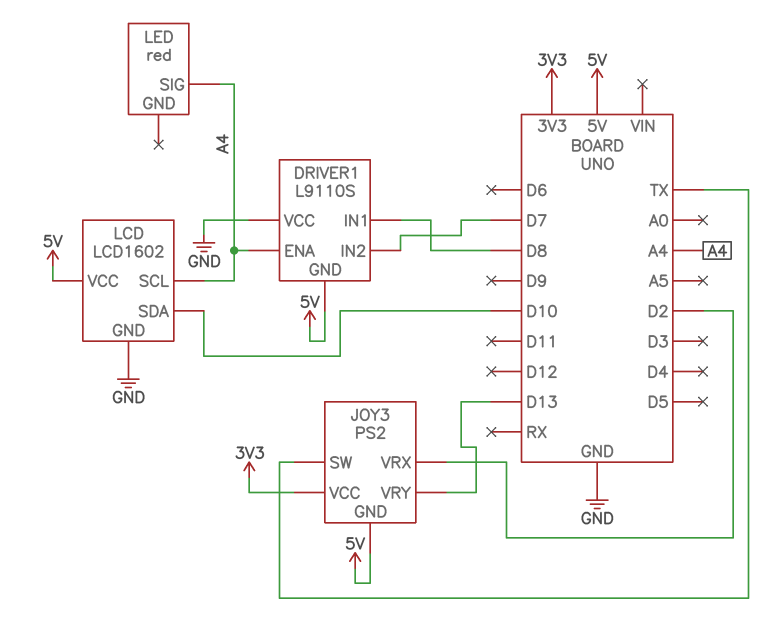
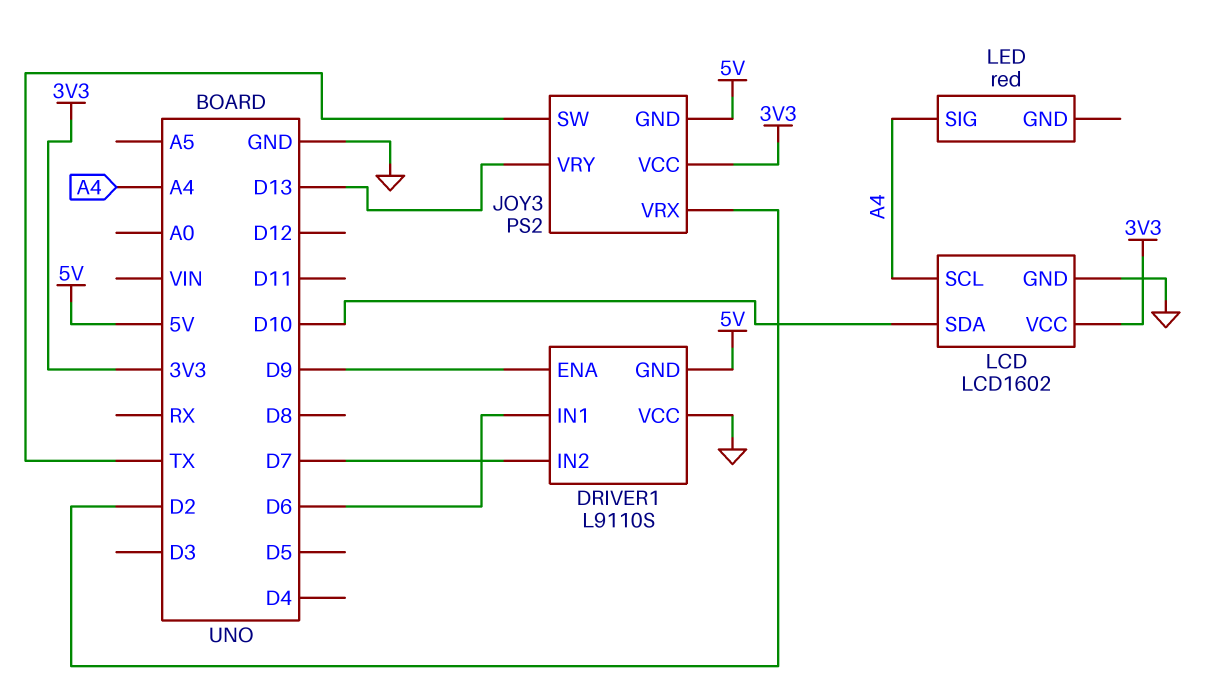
DRIVER1 pin ENA: A4 -> D9
DRIVER1 pin IN1: D8 -> D6
LCD pin VCC: 5V -> 3V3

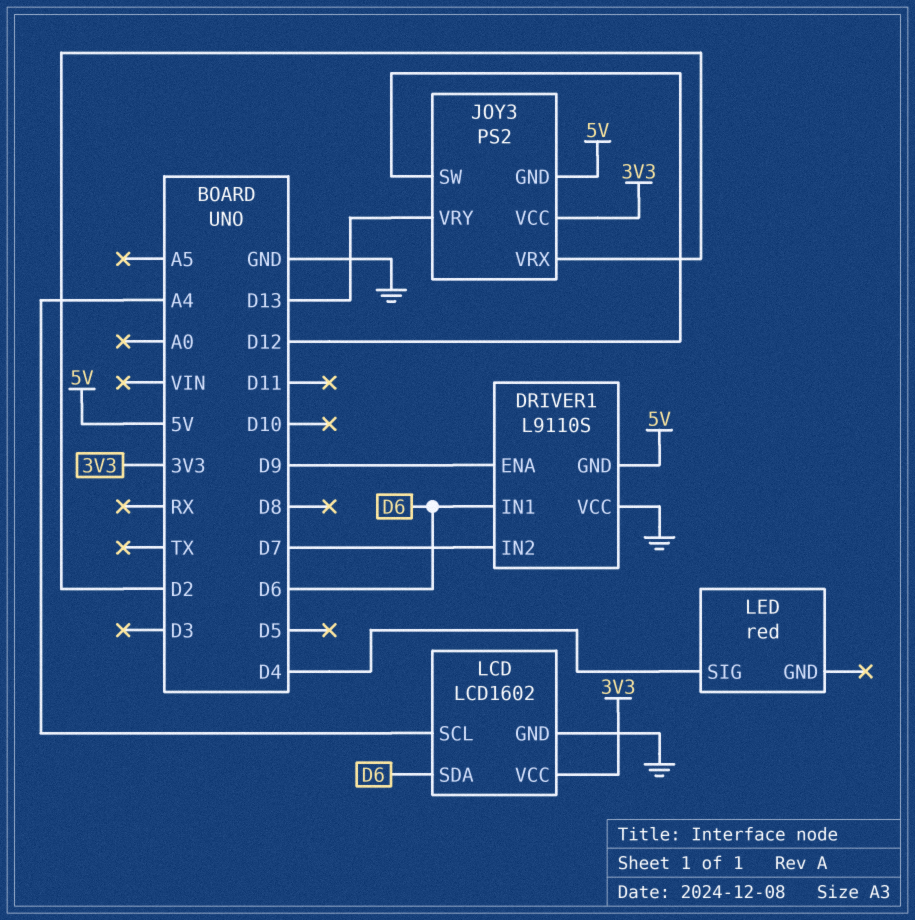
JOY3 pin SW: TX -> D12
LCD pin SDA: D10 -> D6
LED pin SIG: A4 -> D4

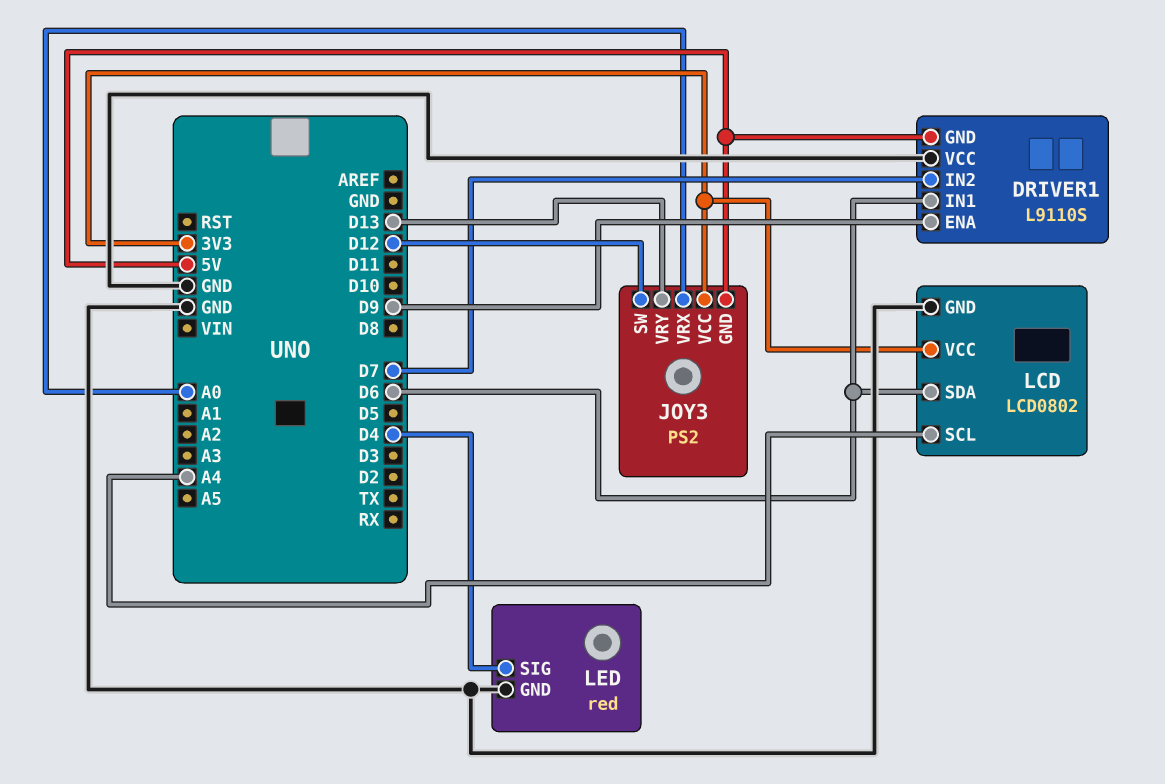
JOY3 pin VRX: D2 -> A0
LCD: LCD1602 -> LCD0802
LED pin GND: none -> GND

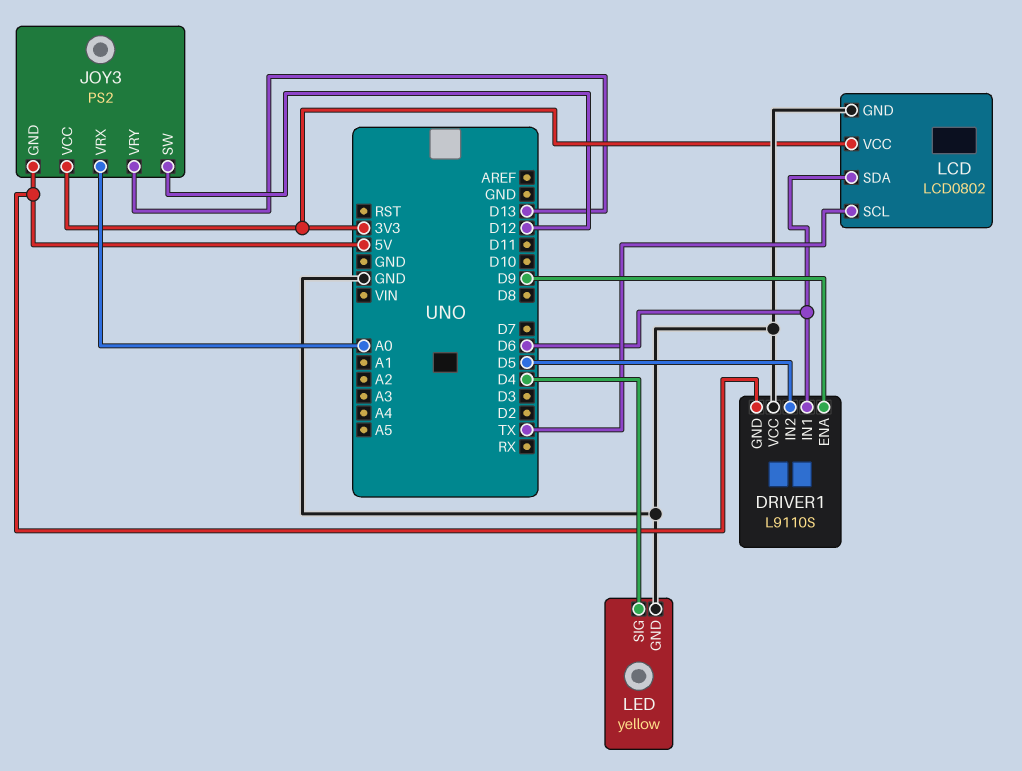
DRIVER1 pin IN2: D7 -> D5
LCD pin SCL: A4 -> TX
LED: red -> yellow

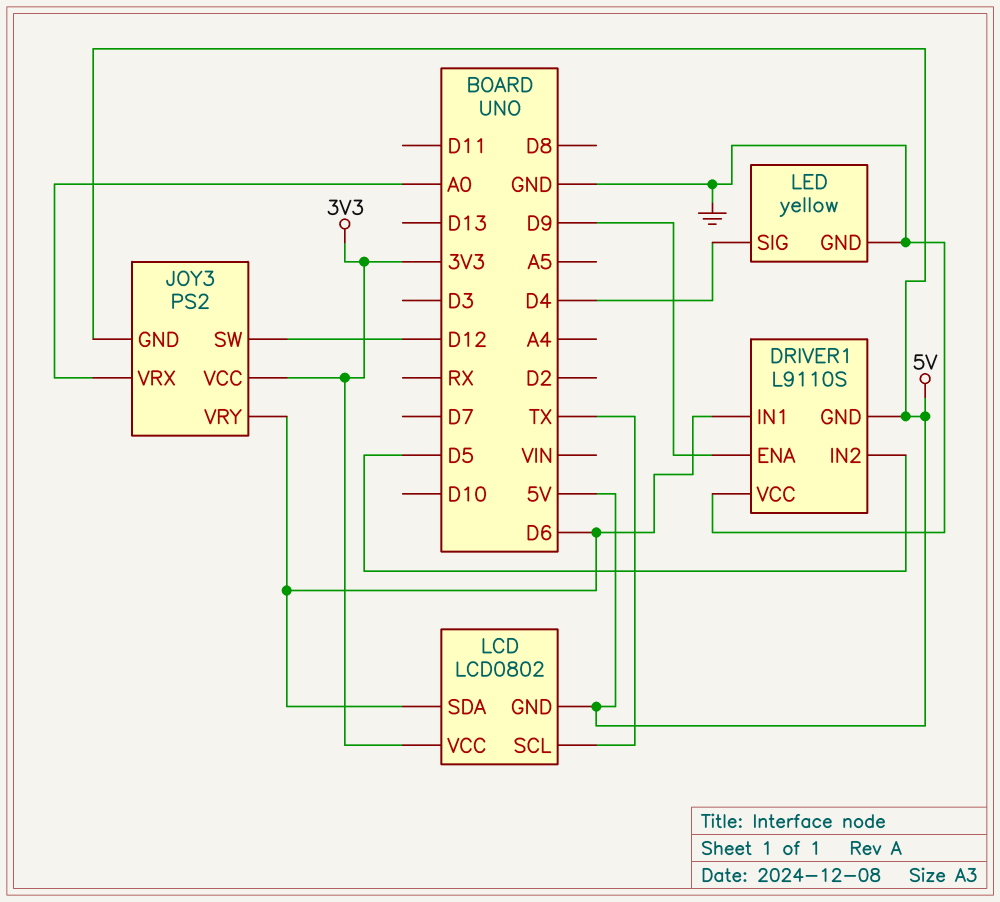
JOY3 pin VRY: D13 -> D6
LCD pin GND: GND -> 5V

